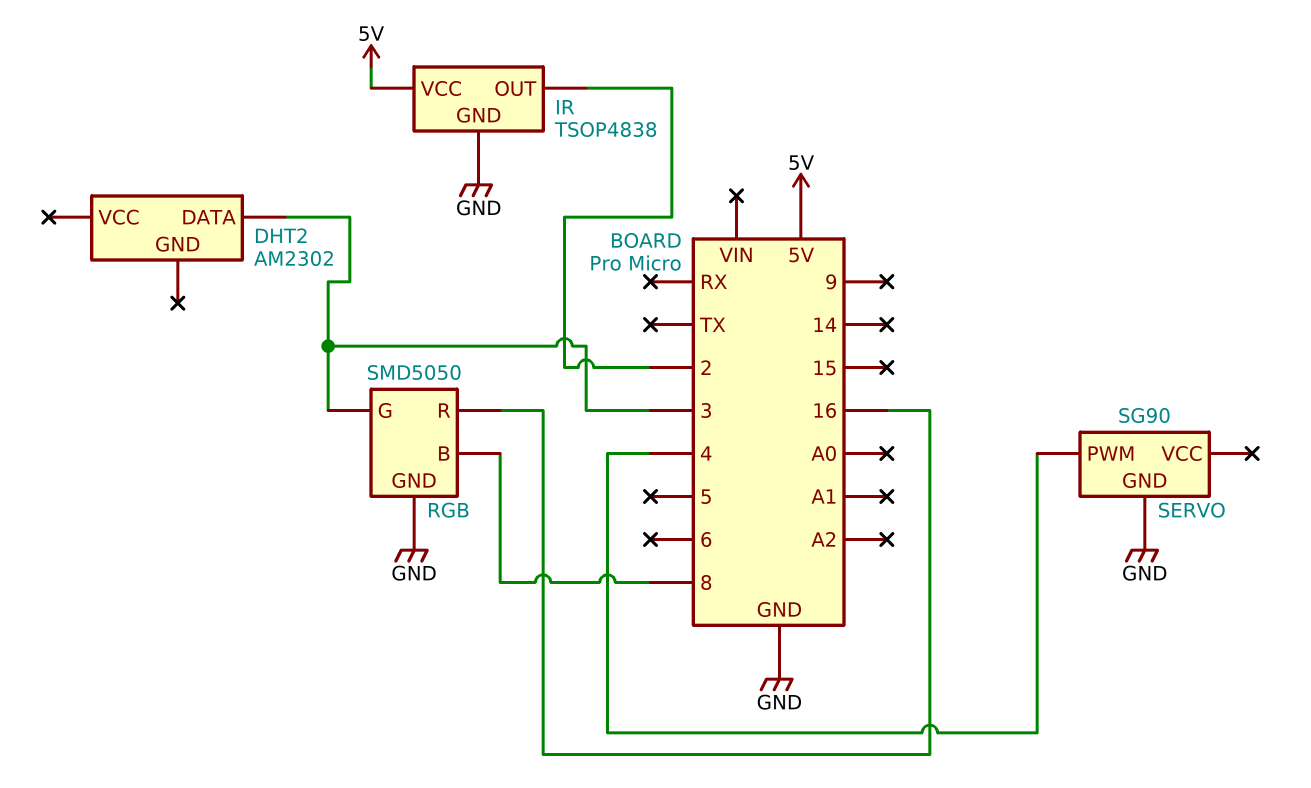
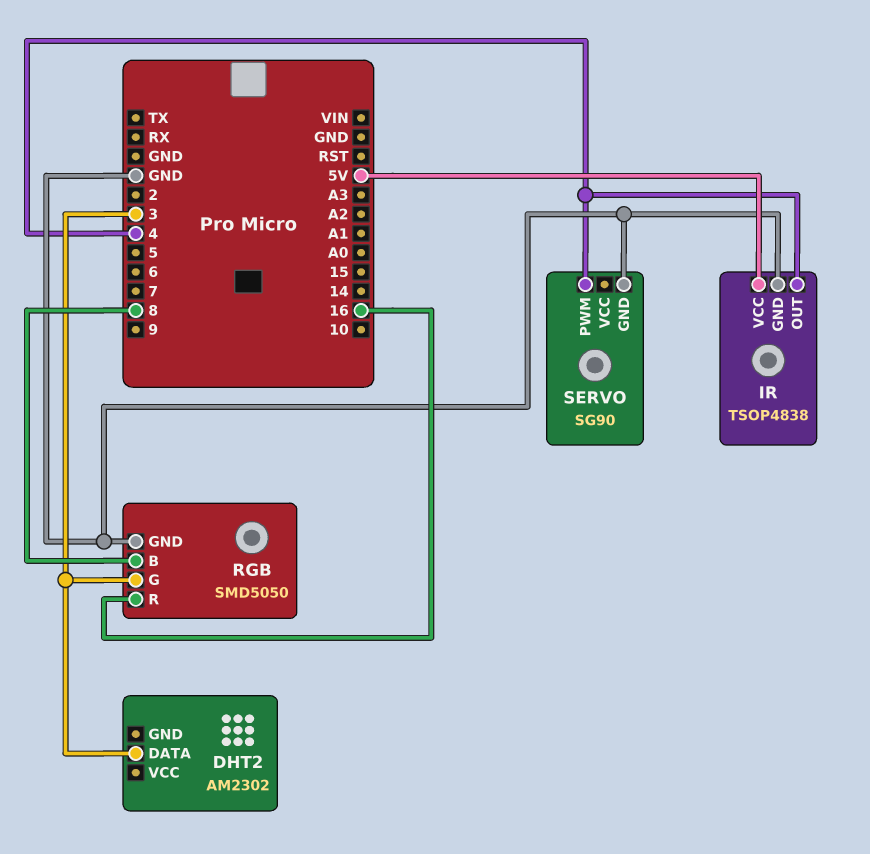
IR pin OUT: 2 -> 4

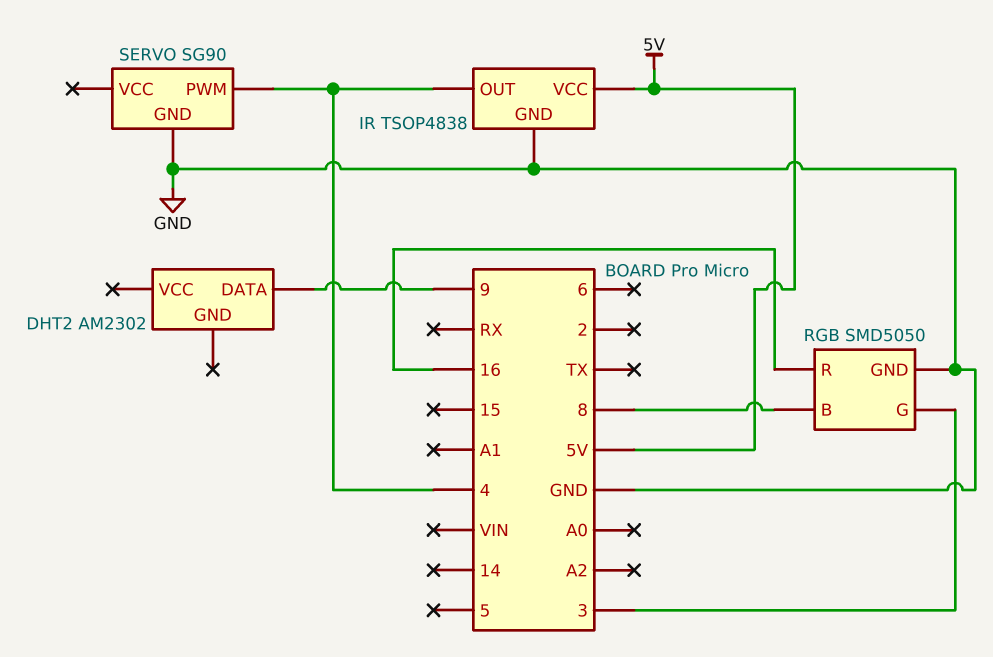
DHT2 pin DATA: 3 -> 9

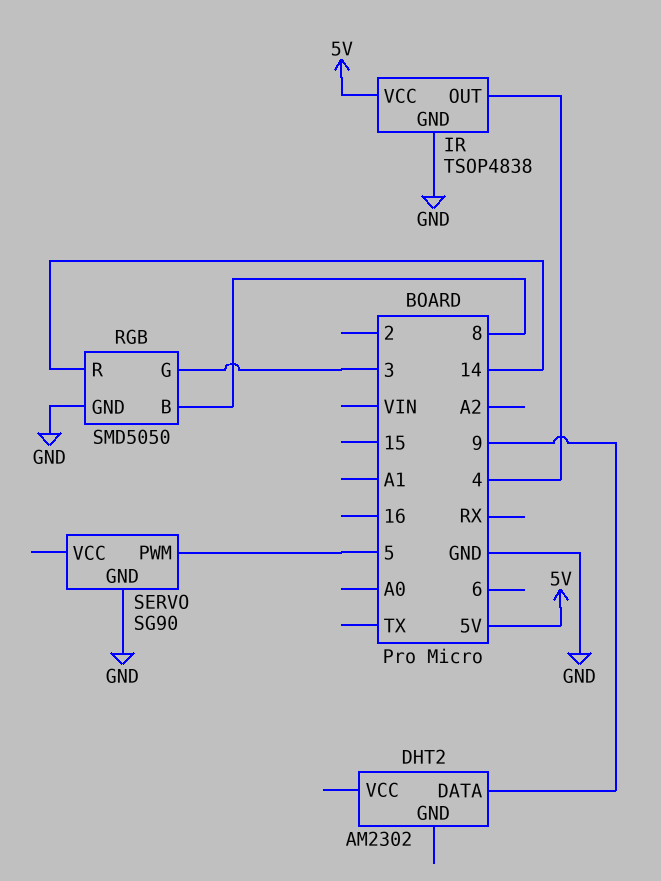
RGB pin R: 16 -> 14
SERVO pin PWM: 4 -> 5

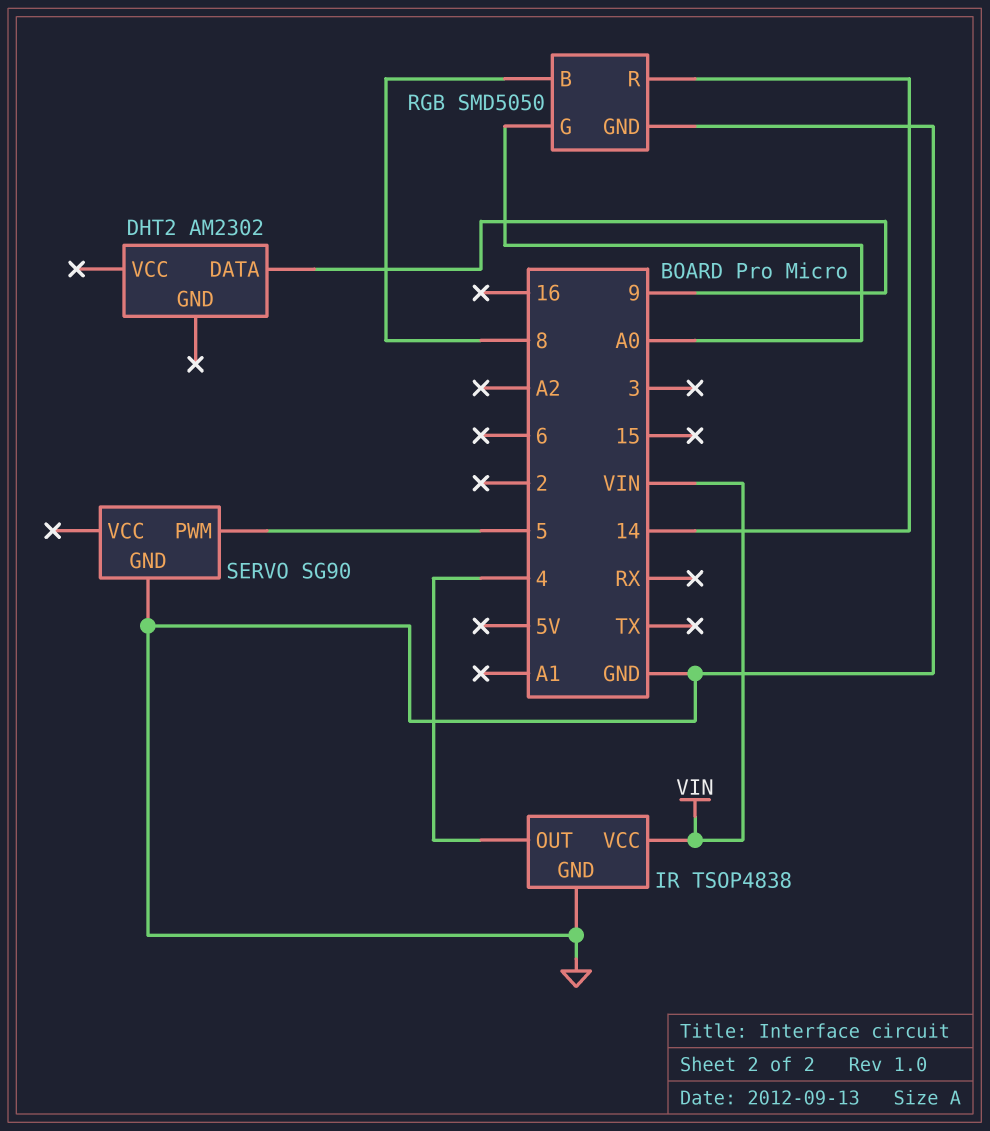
IR pin VCC: 5V -> VIN
RGB pin G: 3 -> A0

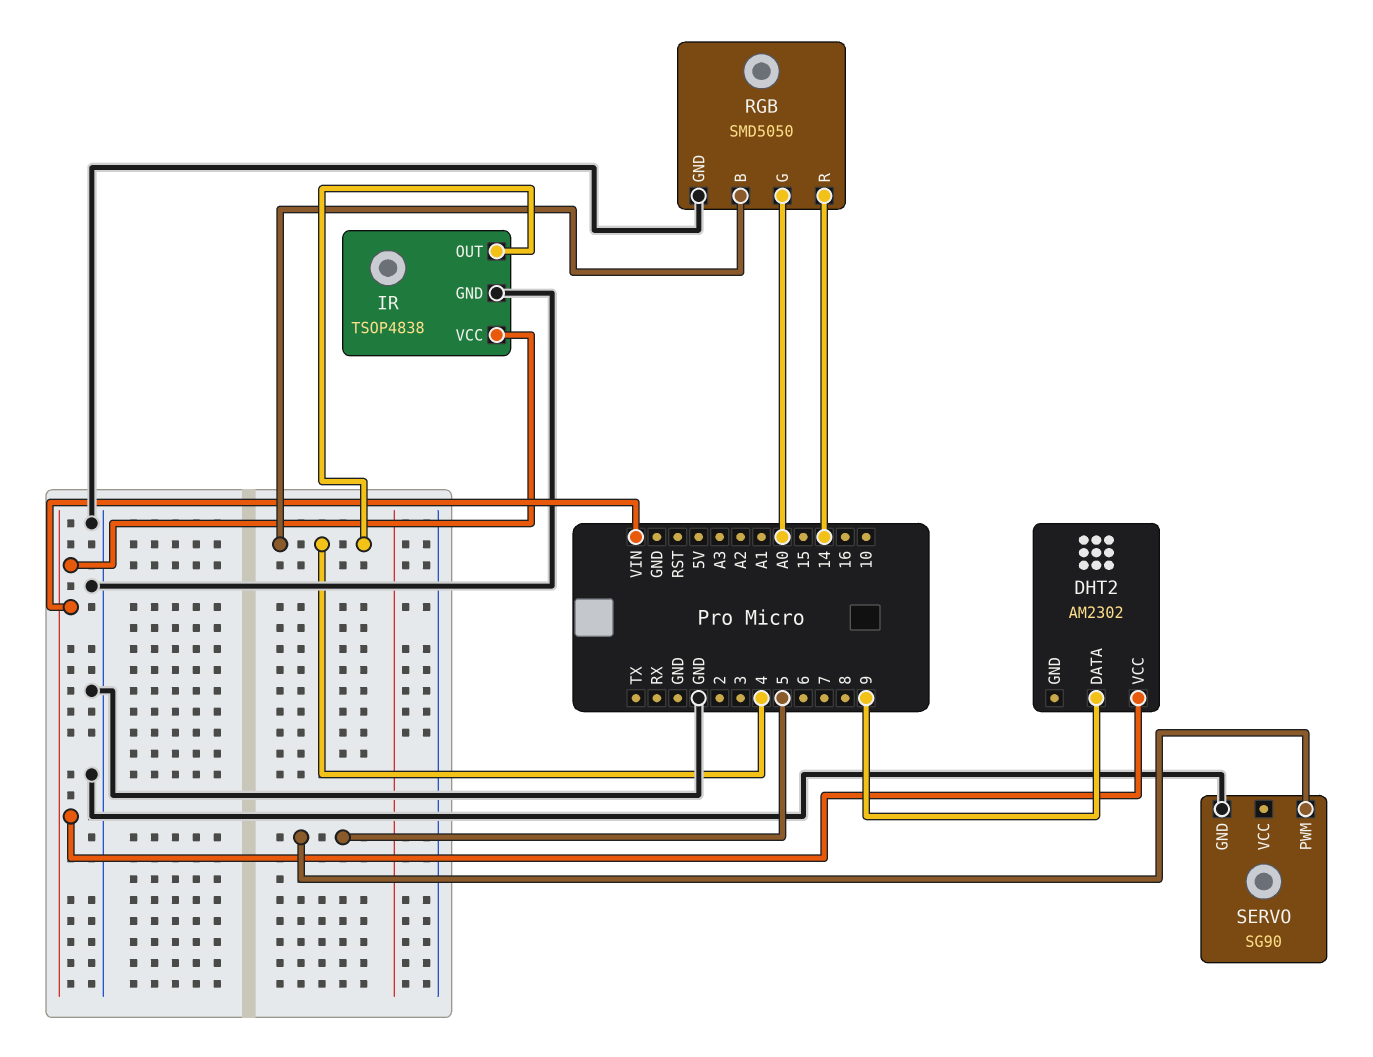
DHT2 pin VCC: none -> VIN
RGB pin B: 8 -> 4

